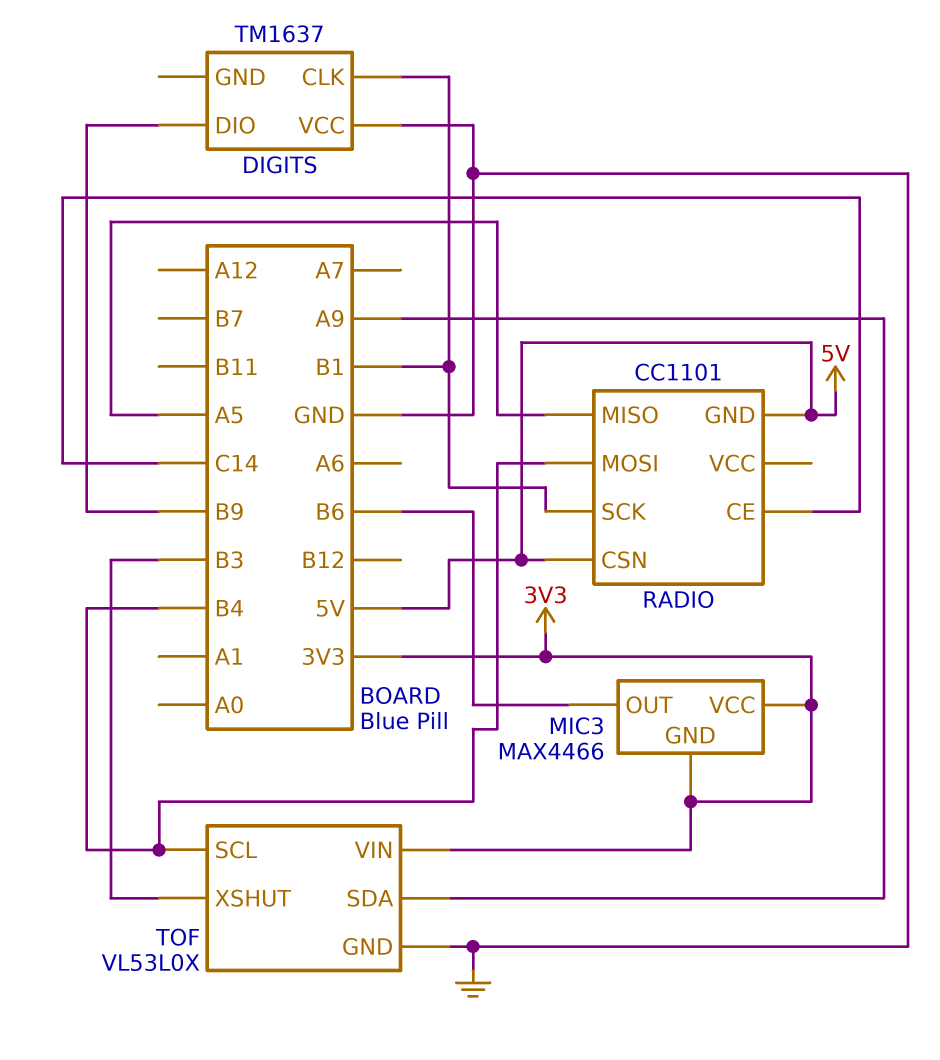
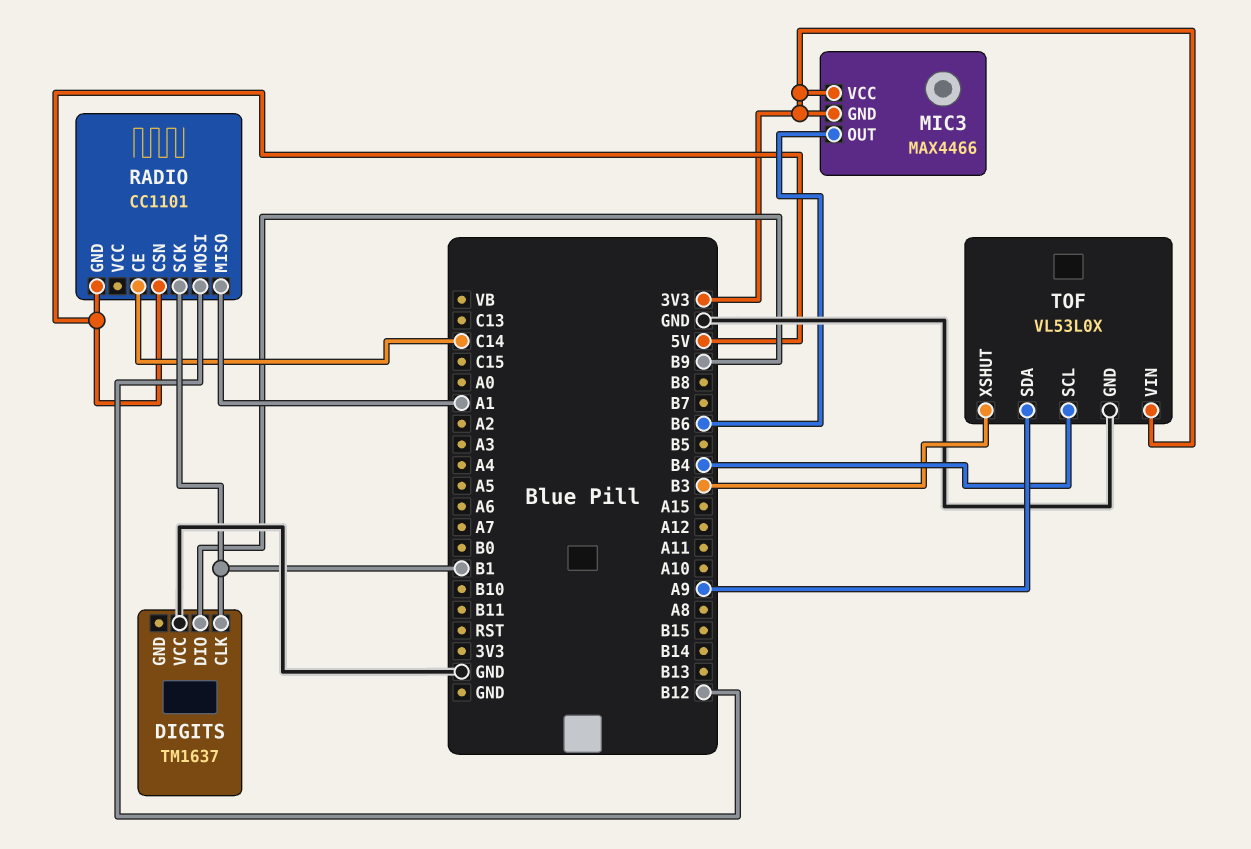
RADIO pin MISO: A5 -> A1
RADIO pin MOSI: B4 -> B12

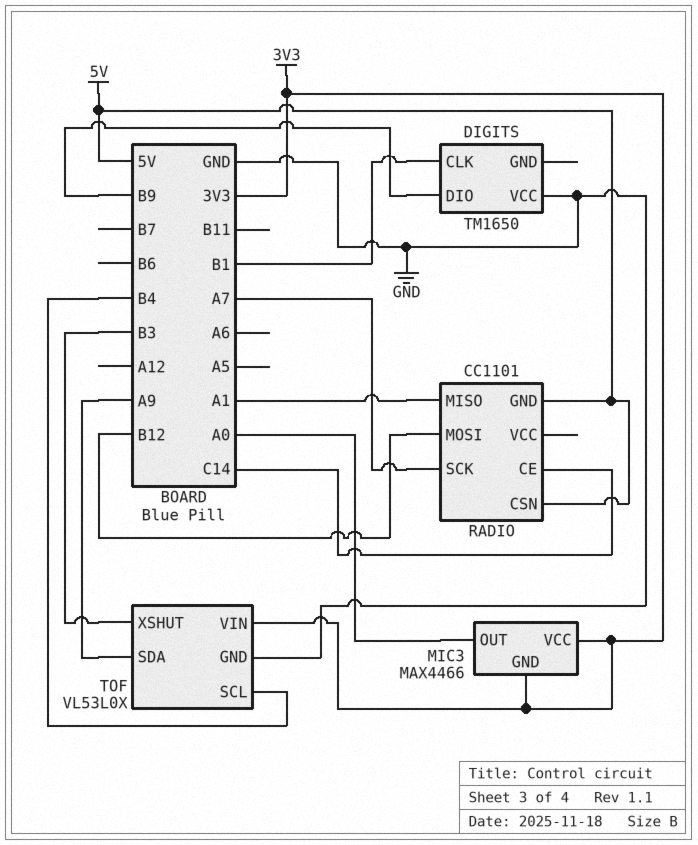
DIGITS: TM1637 -> TM1650
MIC3 pin OUT: B6 -> A0
RADIO pin SCK: B1 -> A7

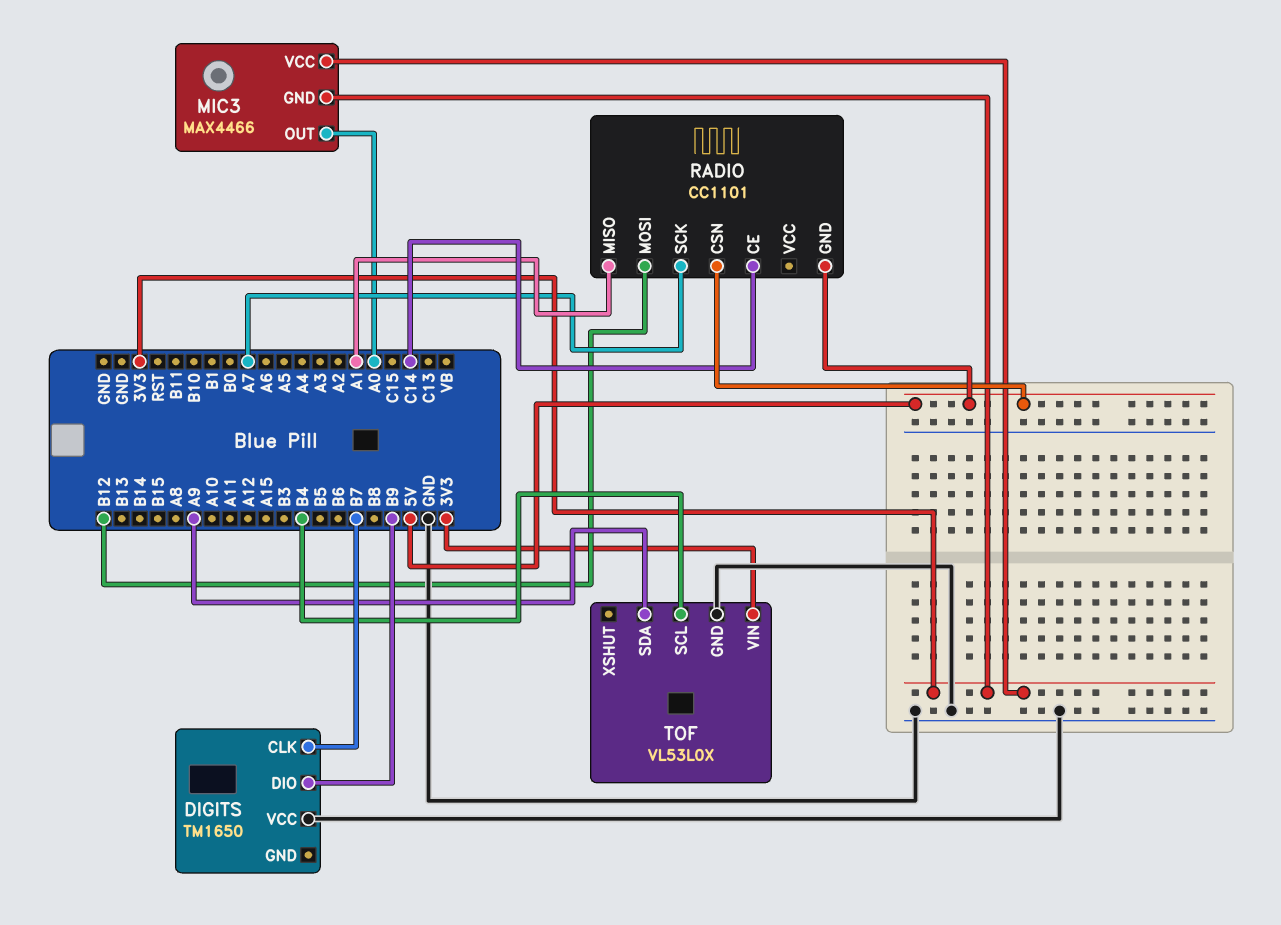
DIGITS pin CLK: B1 -> B7
TOF pin XSHUT: B3 -> none

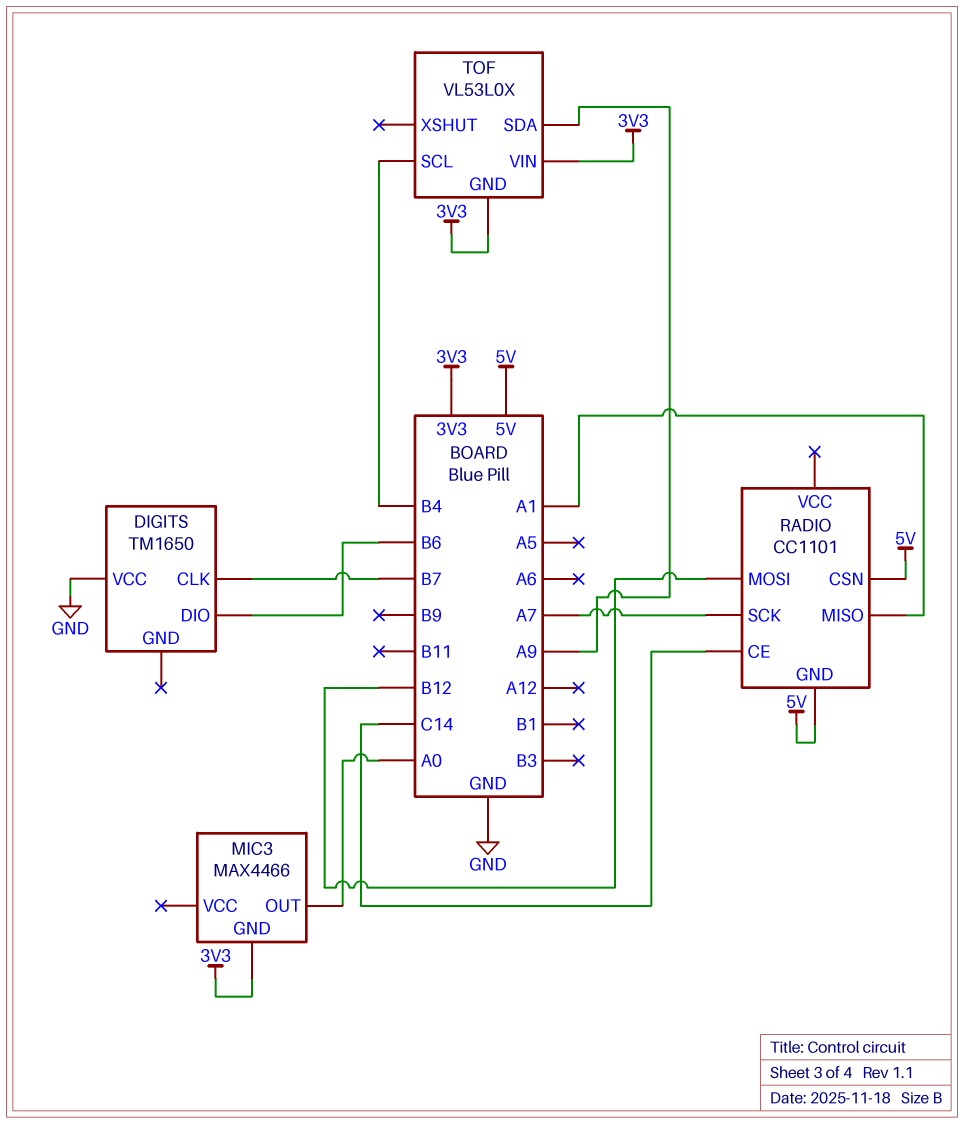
DIGITS pin DIO: B9 -> B6
MIC3 pin VCC: 3V3 -> none
TOF pin GND: GND -> 3V3

